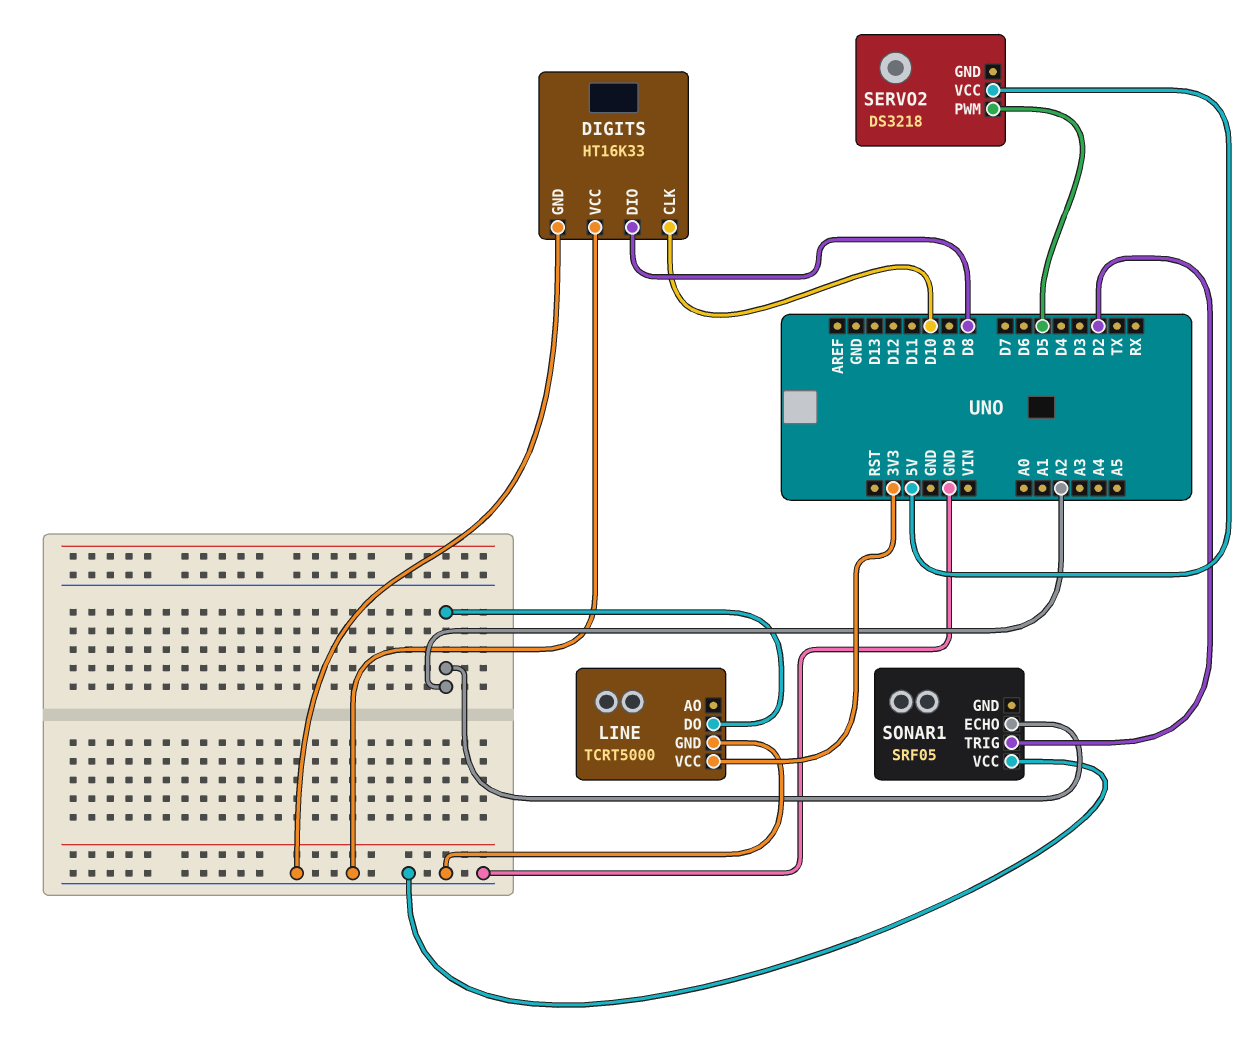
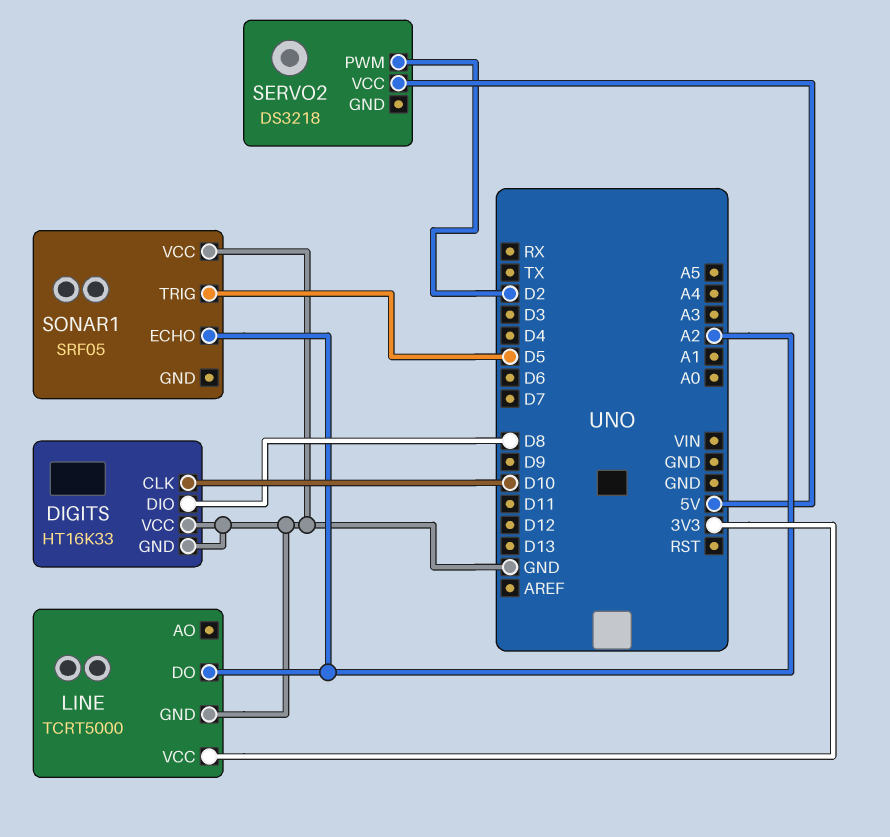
SERVO2 pin PWM: D5 -> D2
SONAR1 pin TRIG: D2 -> D5

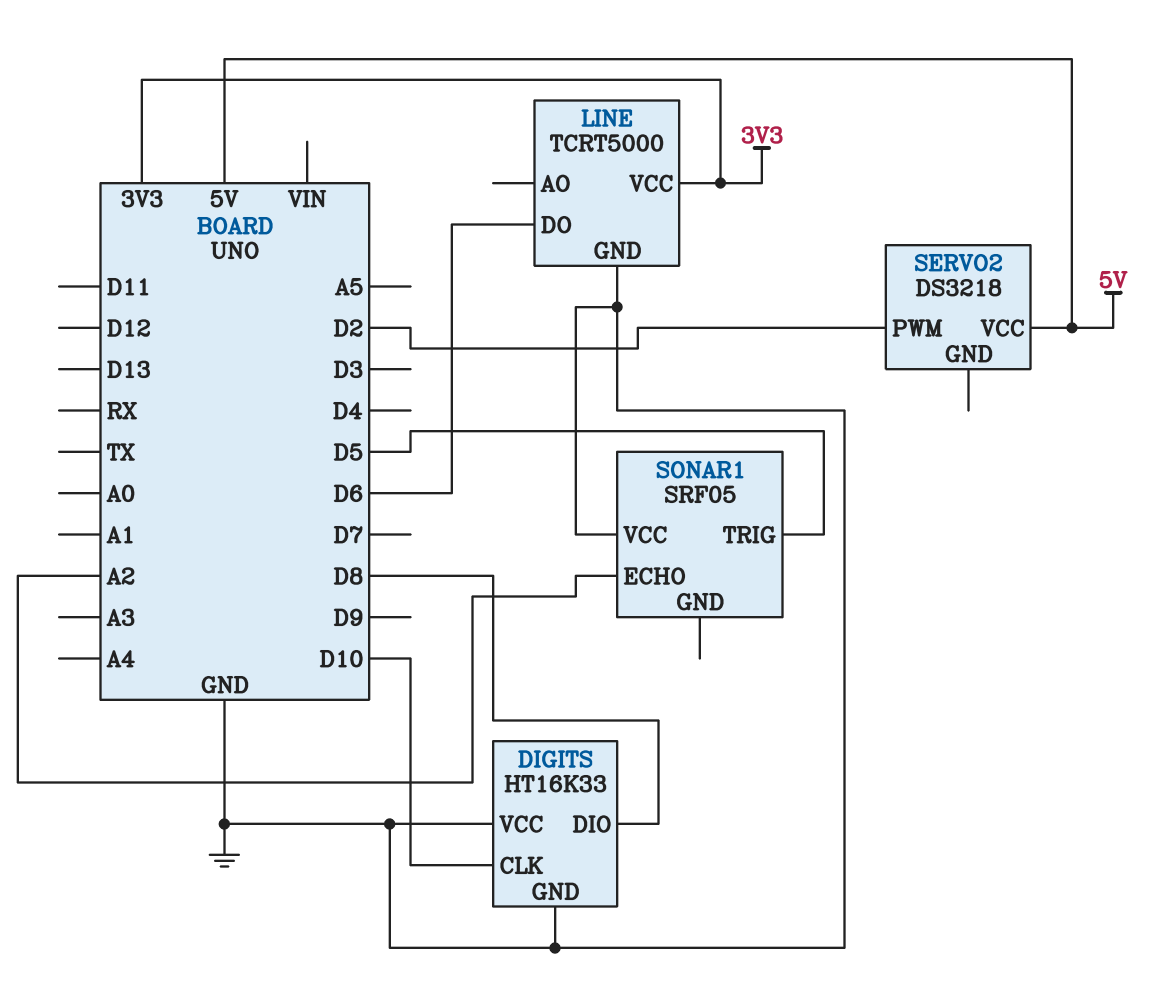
LINE pin DO: A2 -> D6

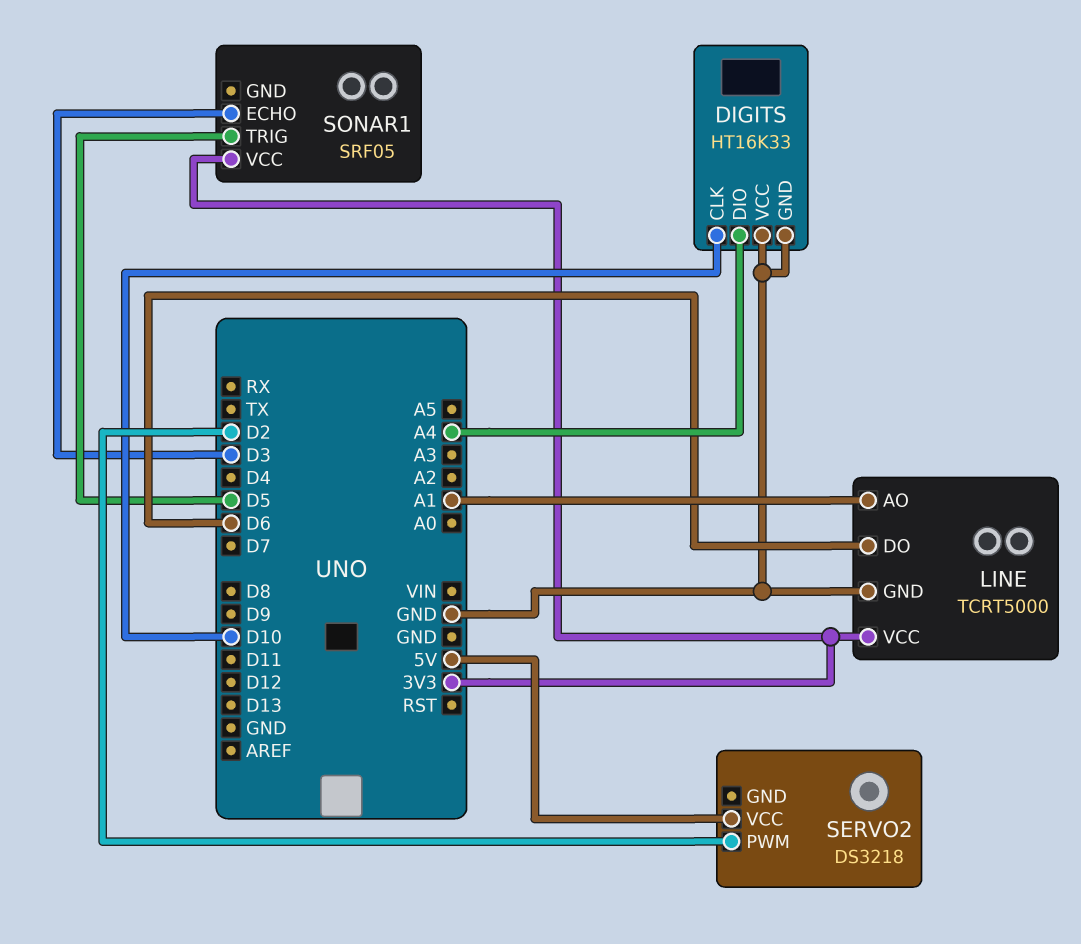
DIGITS pin DIO: D8 -> A4
LINE pin AO: none -> A1
SONAR1 pin ECHO: A2 -> D3
SONAR1 pin VCC: GND -> 3V3

